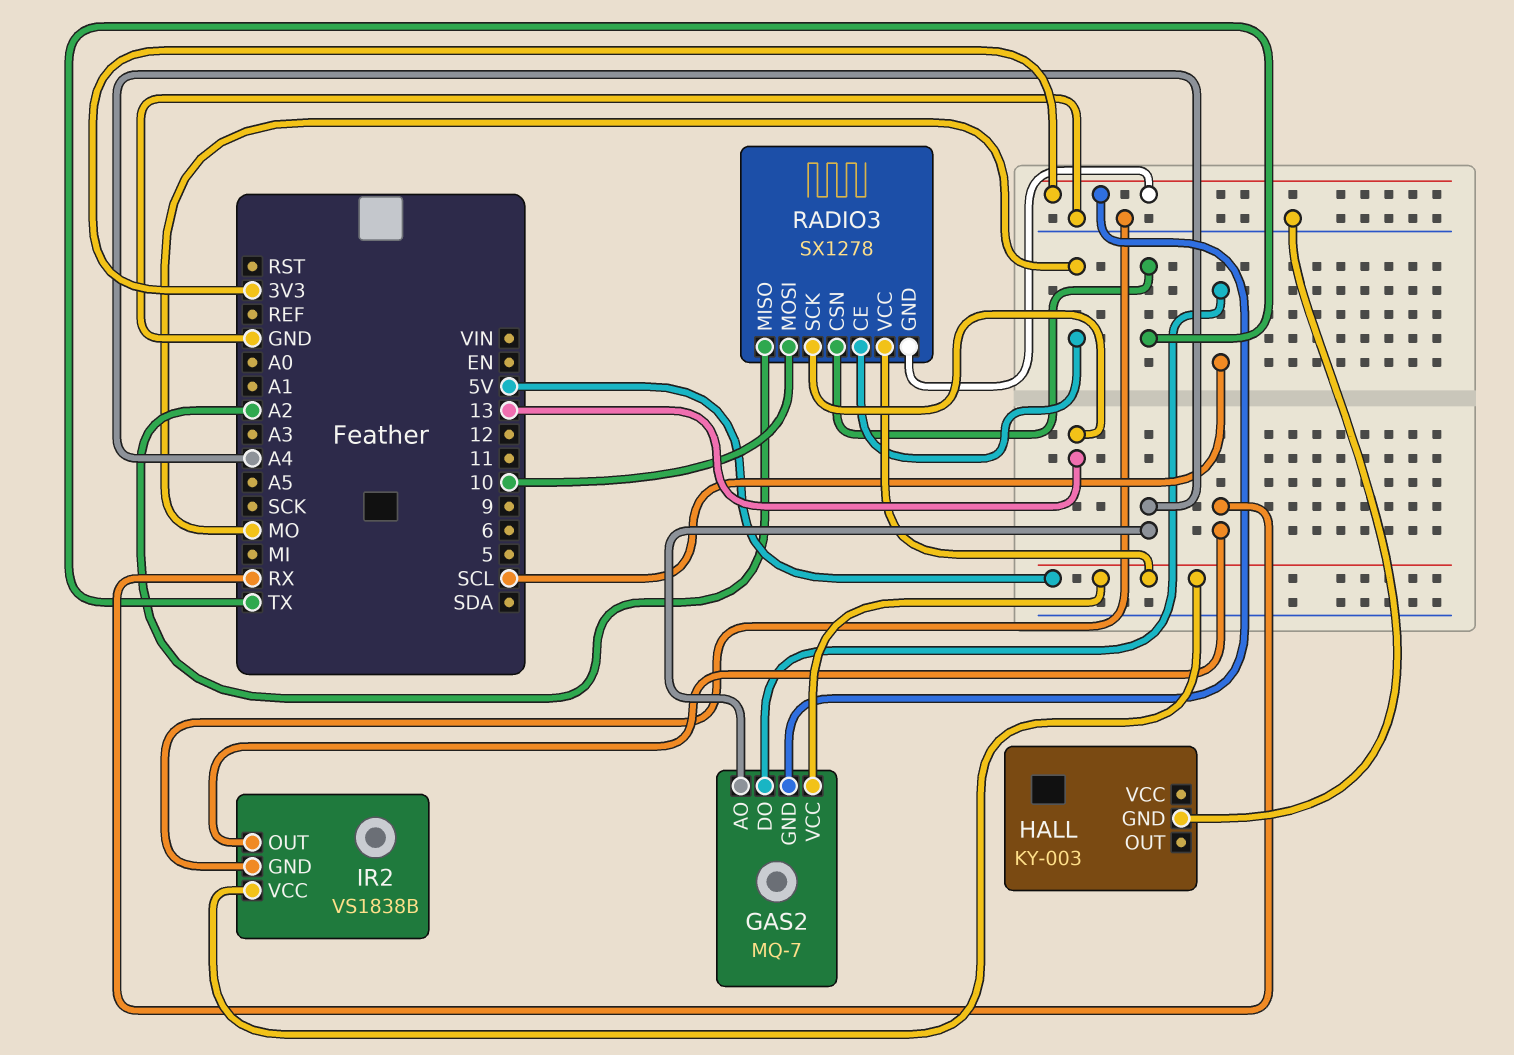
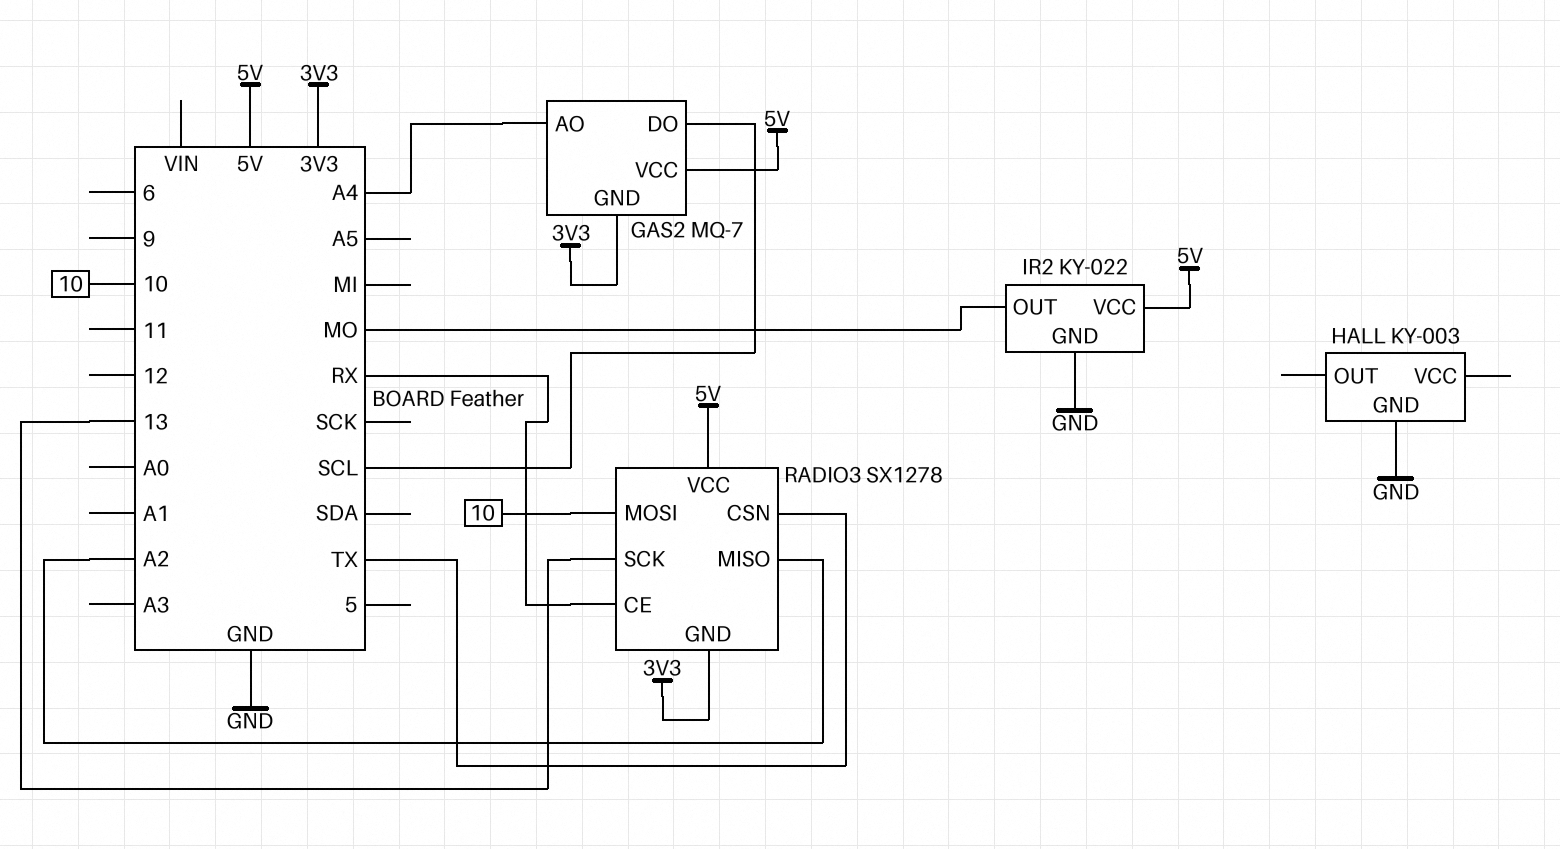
IR2: VS1838B -> KY-022
IR2 pin OUT: RX -> MO
RADIO3 pin CE: MO -> RX

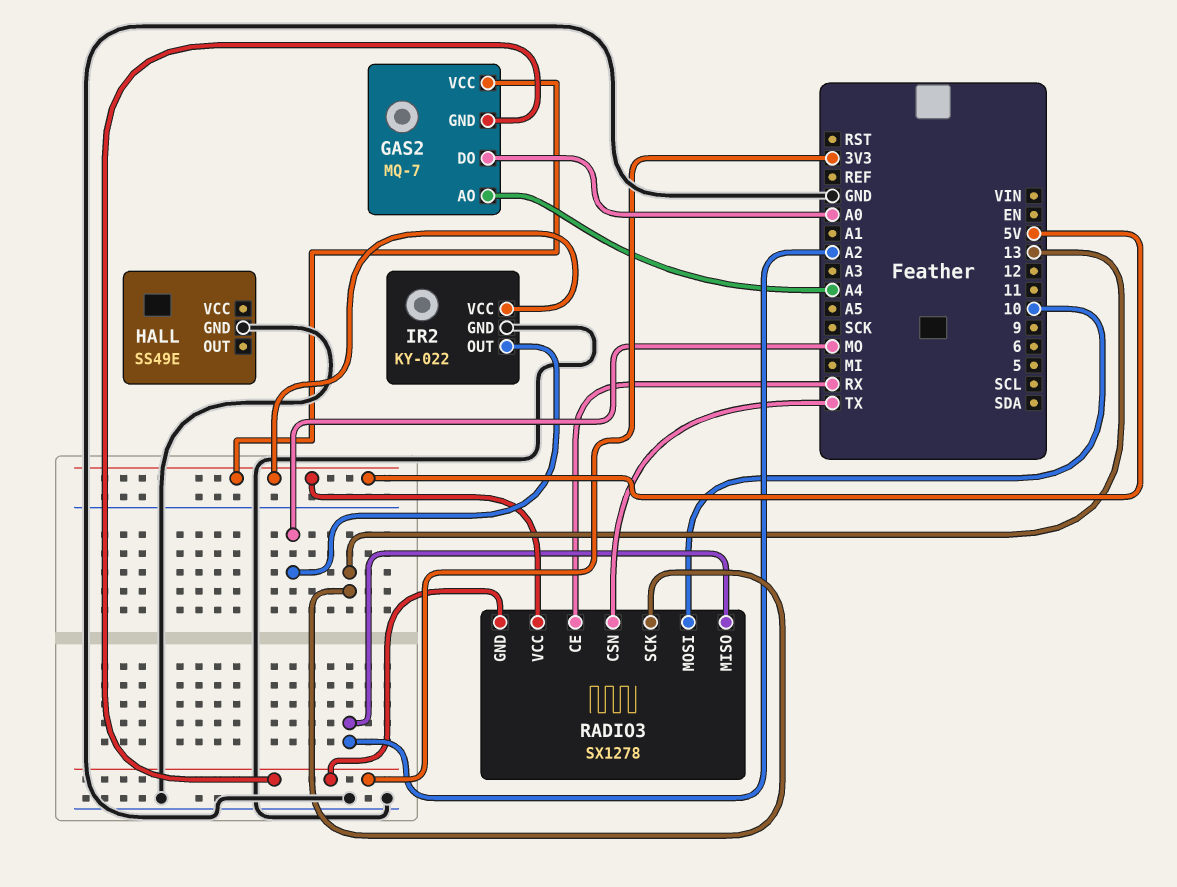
GAS2 pin DO: SCL -> A0
HALL: KY-003 -> SS49E

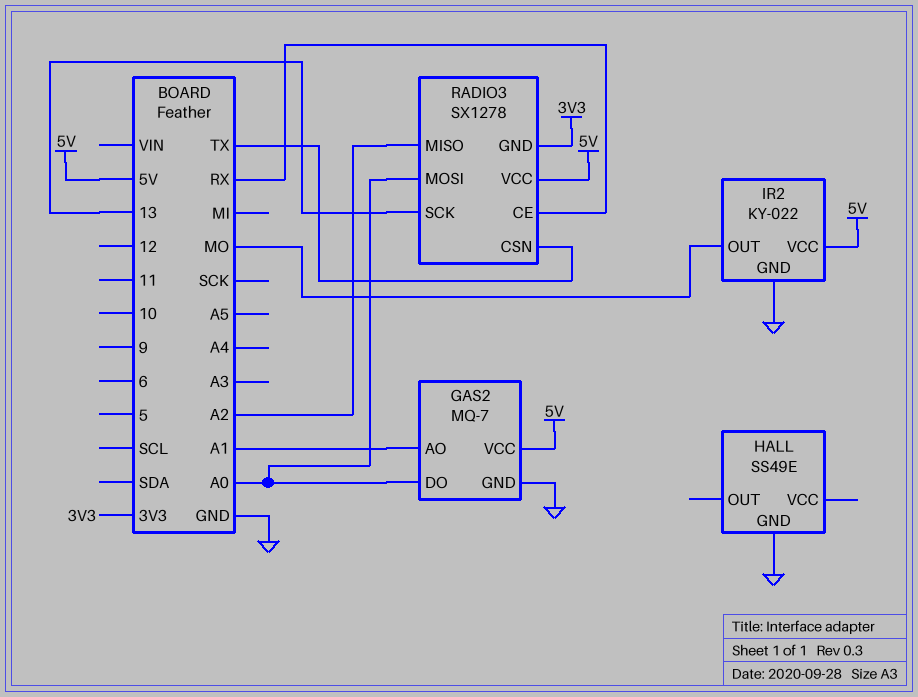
GAS2 pin AO: A4 -> A1
GAS2 pin GND: 3V3 -> GND
RADIO3 pin MOSI: 10 -> A0

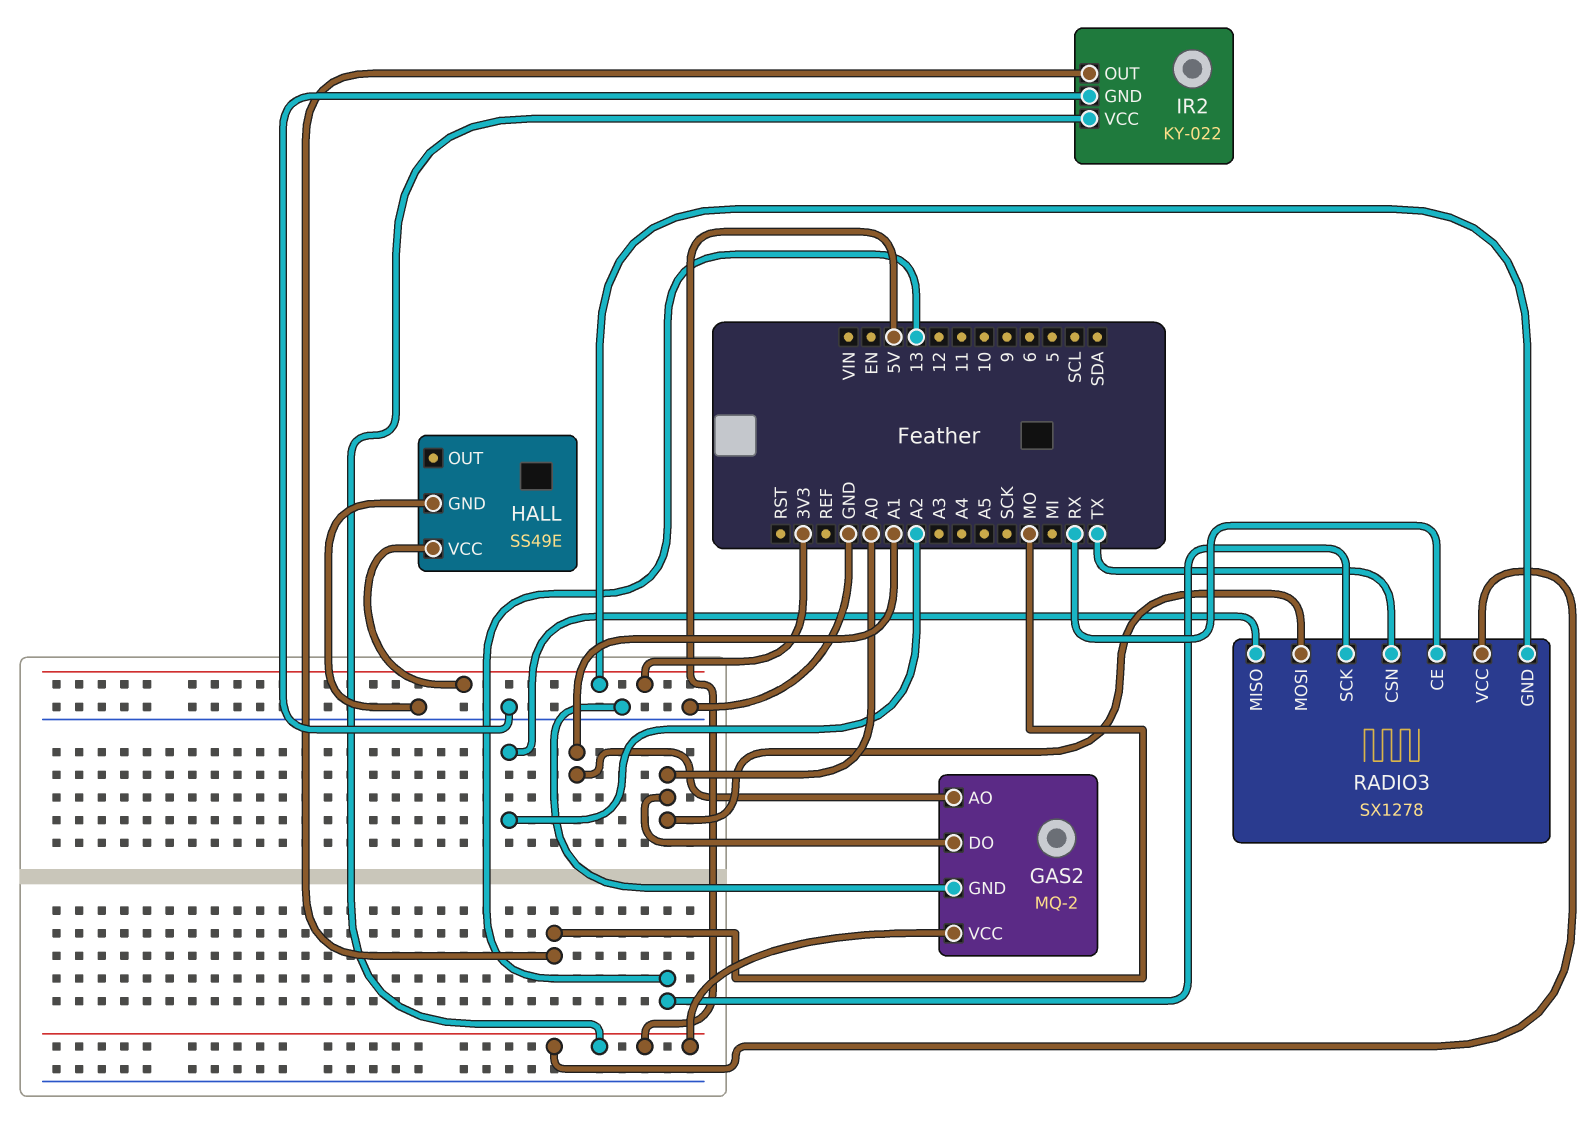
GAS2: MQ-7 -> MQ-2
HALL pin VCC: none -> 3V3

